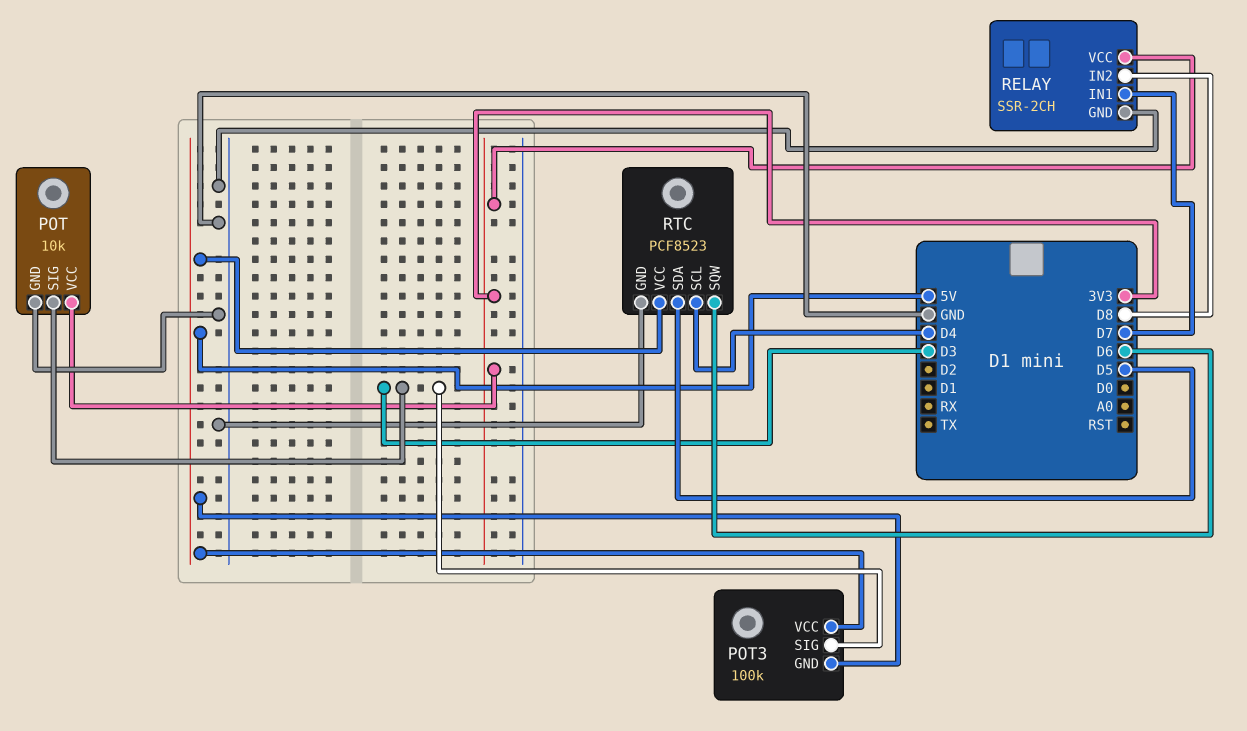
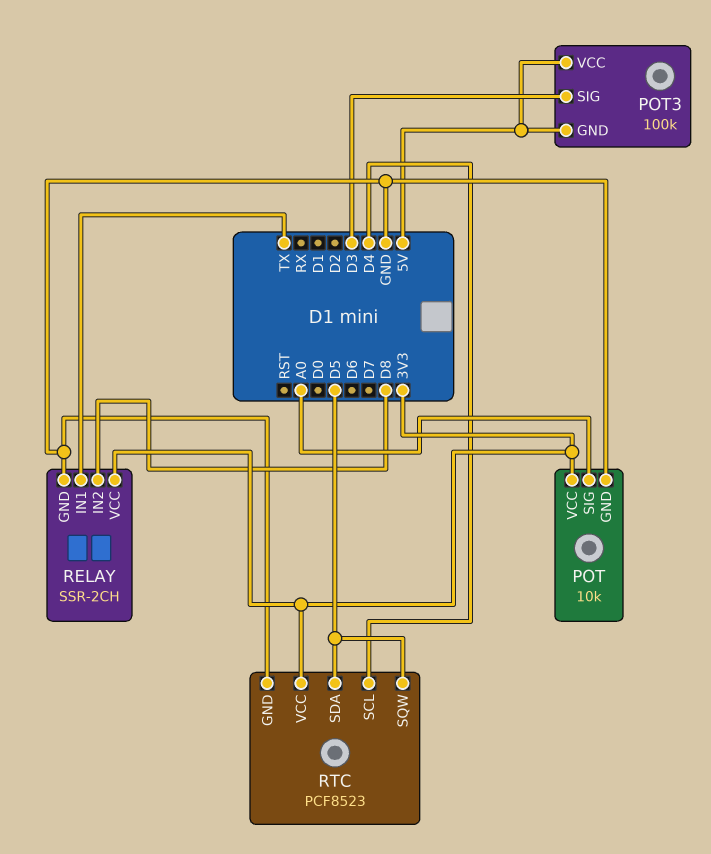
POT pin SIG: D3 -> A0
RELAY pin IN1: D7 -> TX
RTC pin SQW: D6 -> D5
RTC pin VCC: 5V -> 3V3

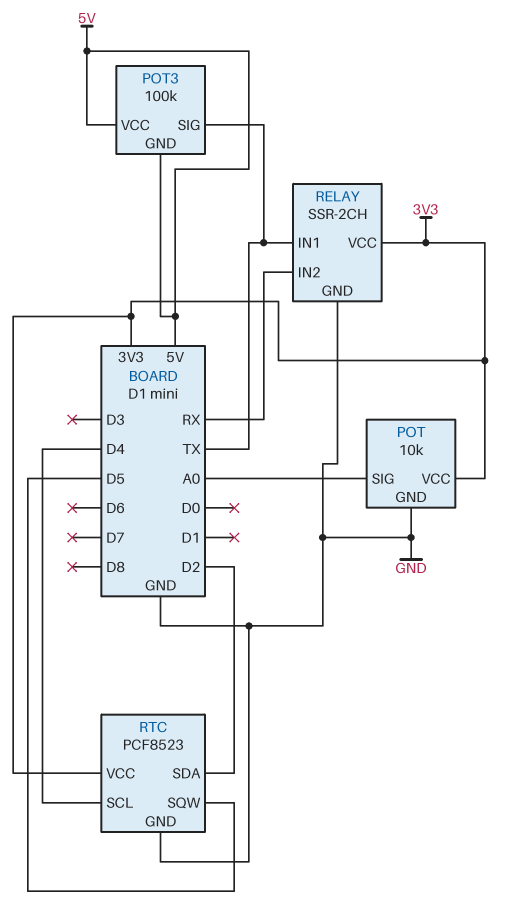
POT3 pin SIG: D3 -> TX
RELAY pin IN2: D8 -> RX
RTC pin SDA: D5 -> D2

